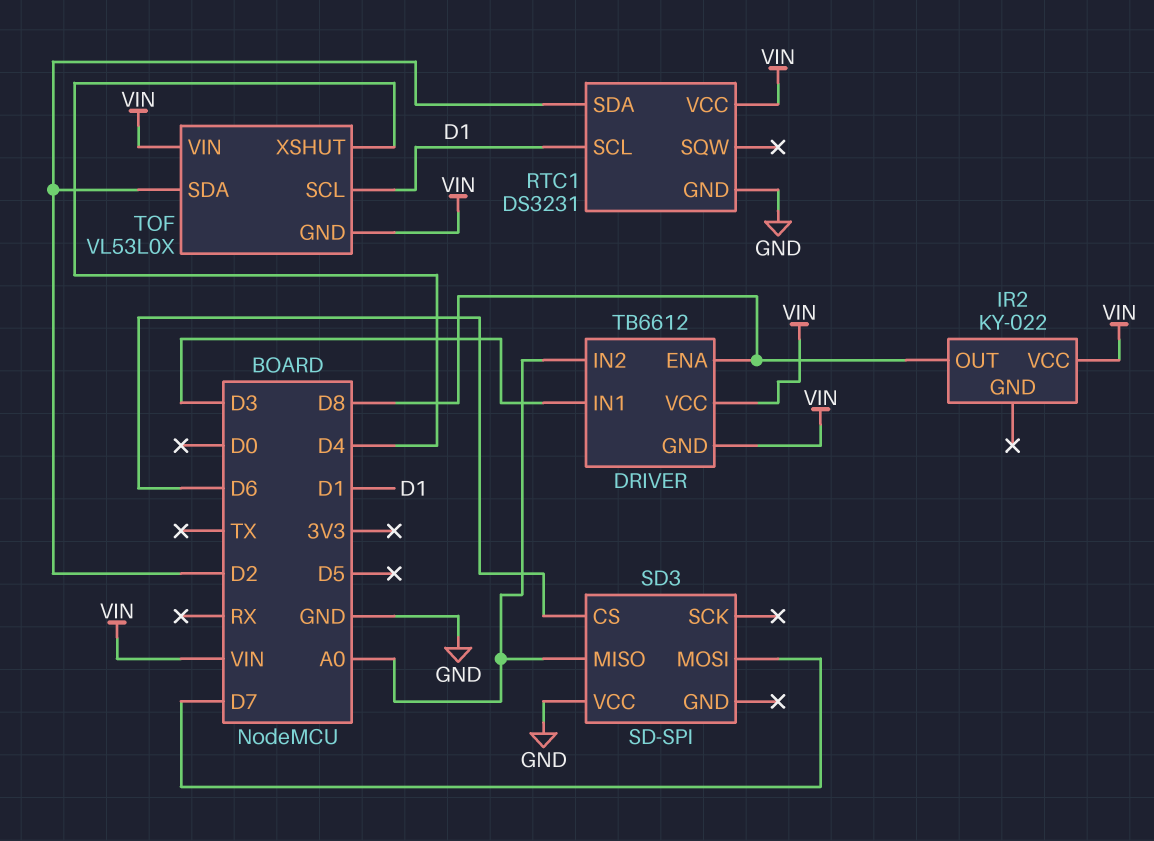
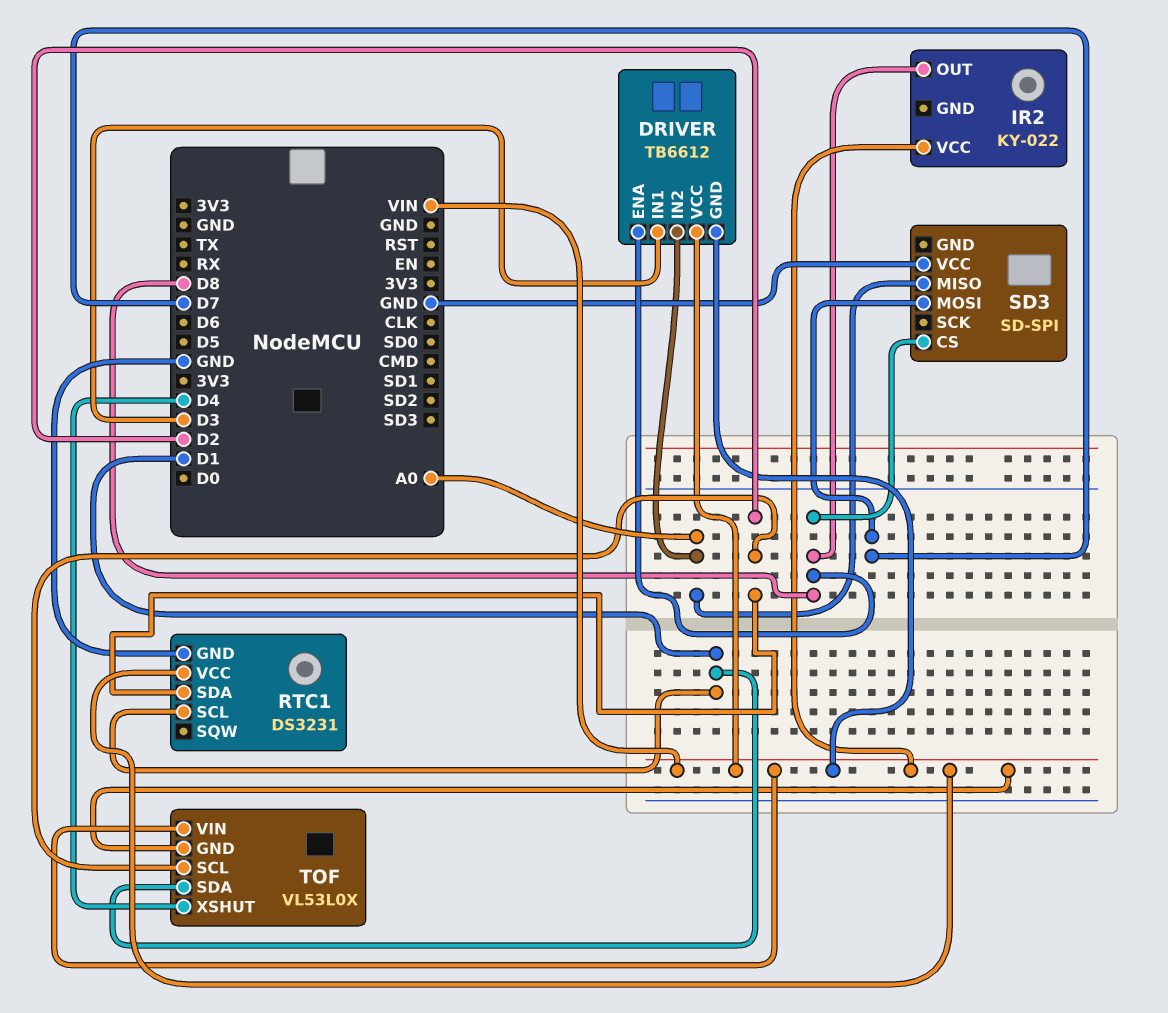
SD3 pin CS: D6 -> D8
TOF pin SCL: D1 -> D2
TOF pin SDA: D2 -> D1

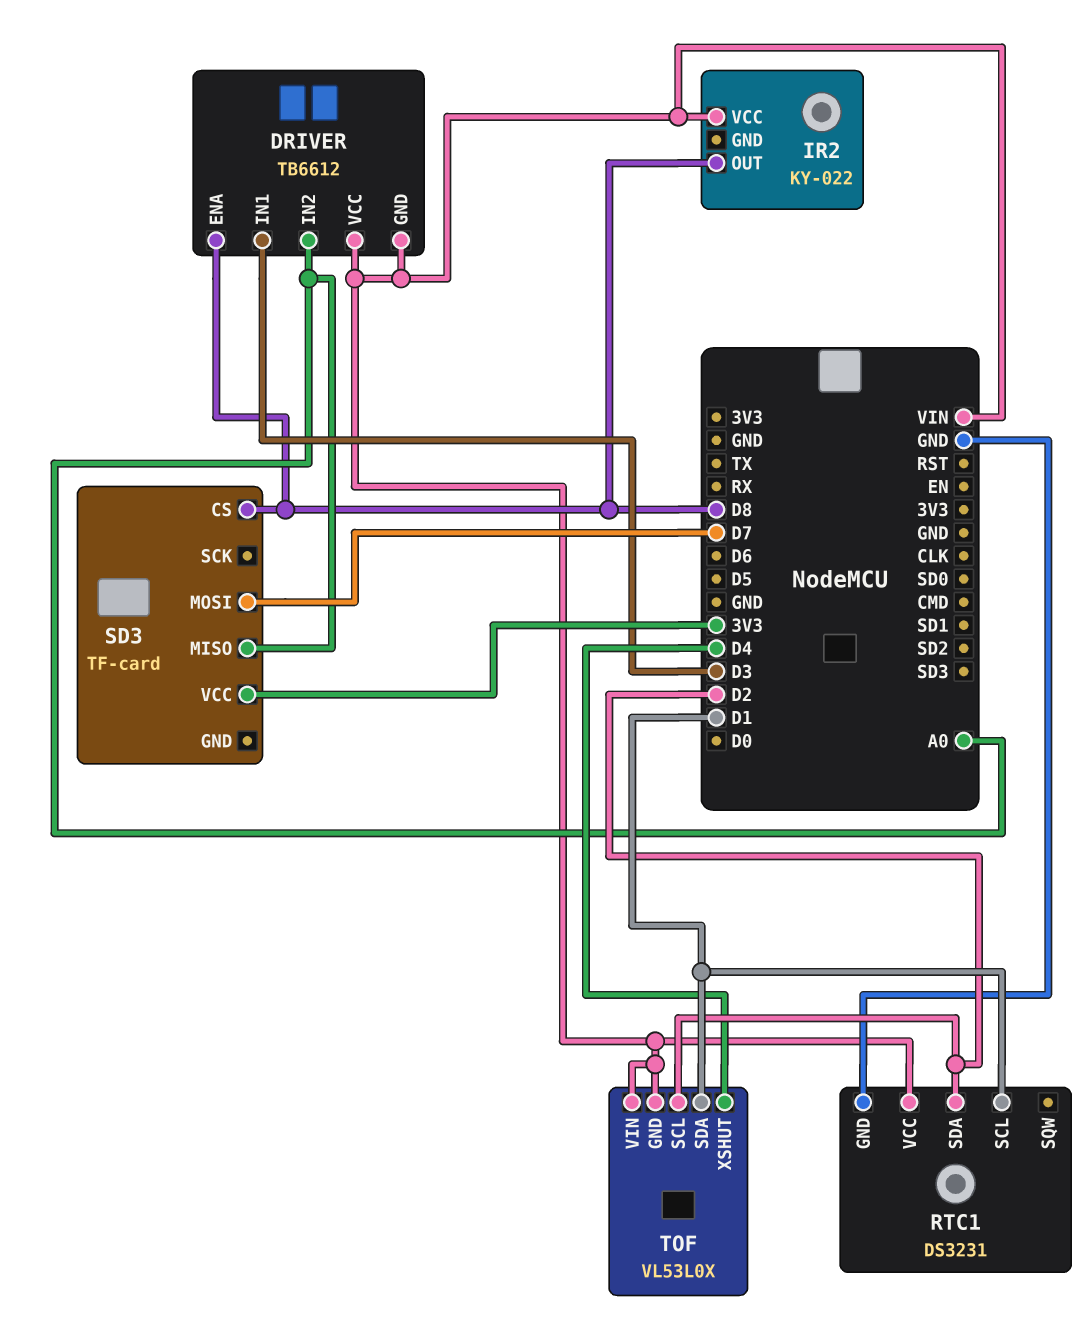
SD3: SD-SPI -> TF-card
SD3 pin VCC: GND -> 3V3

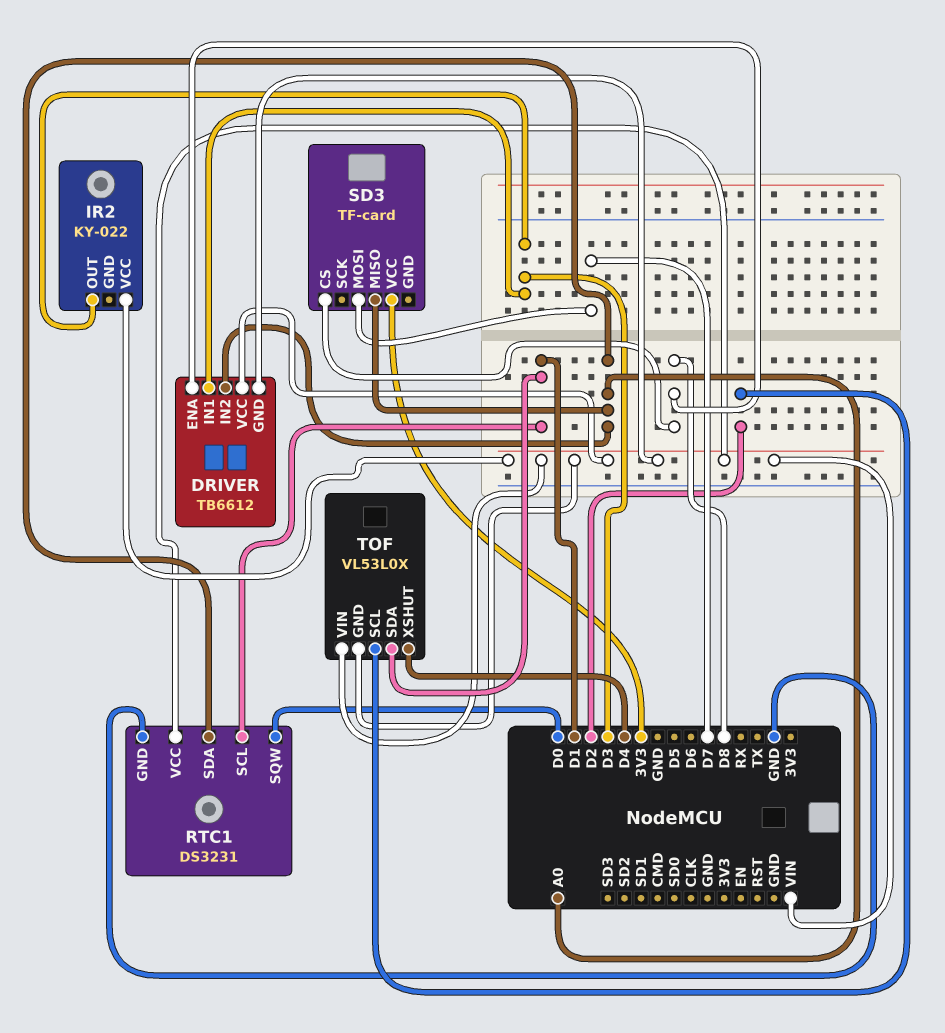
IR2 pin OUT: D8 -> D3
RTC1 pin SDA: D2 -> A0
RTC1 pin SQW: none -> D0

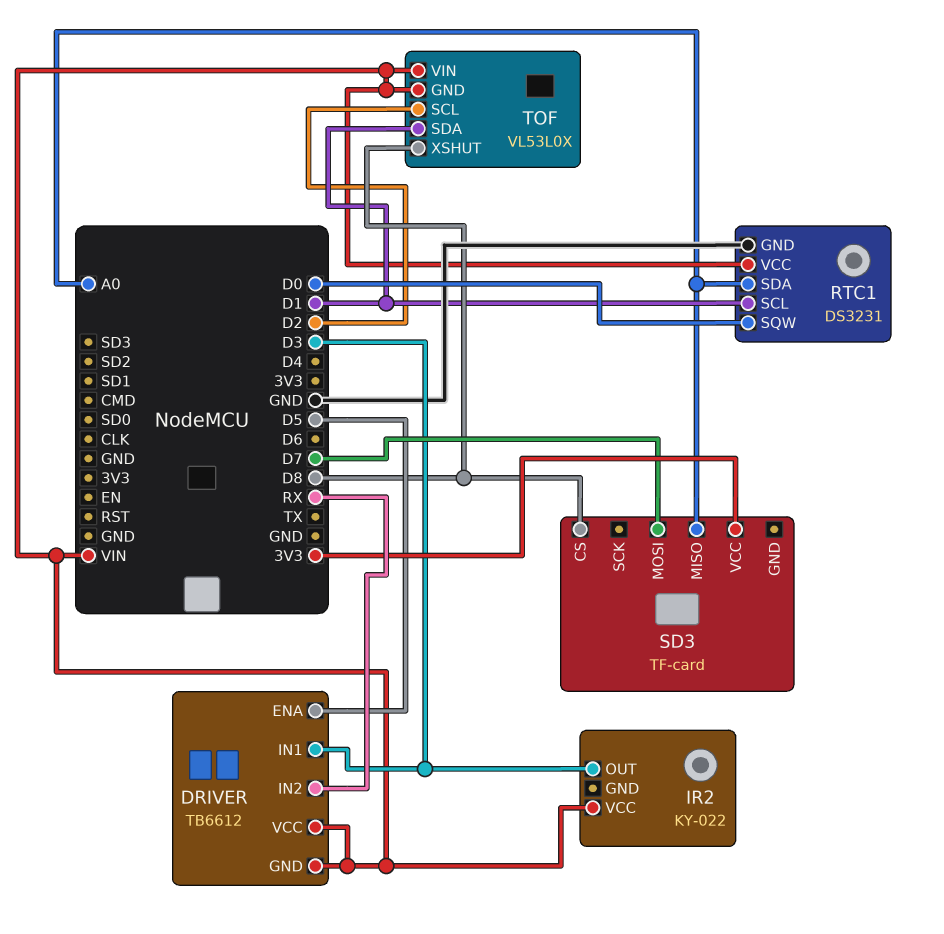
DRIVER pin ENA: D8 -> D5
DRIVER pin IN2: A0 -> RX
TOF pin XSHUT: D4 -> D8

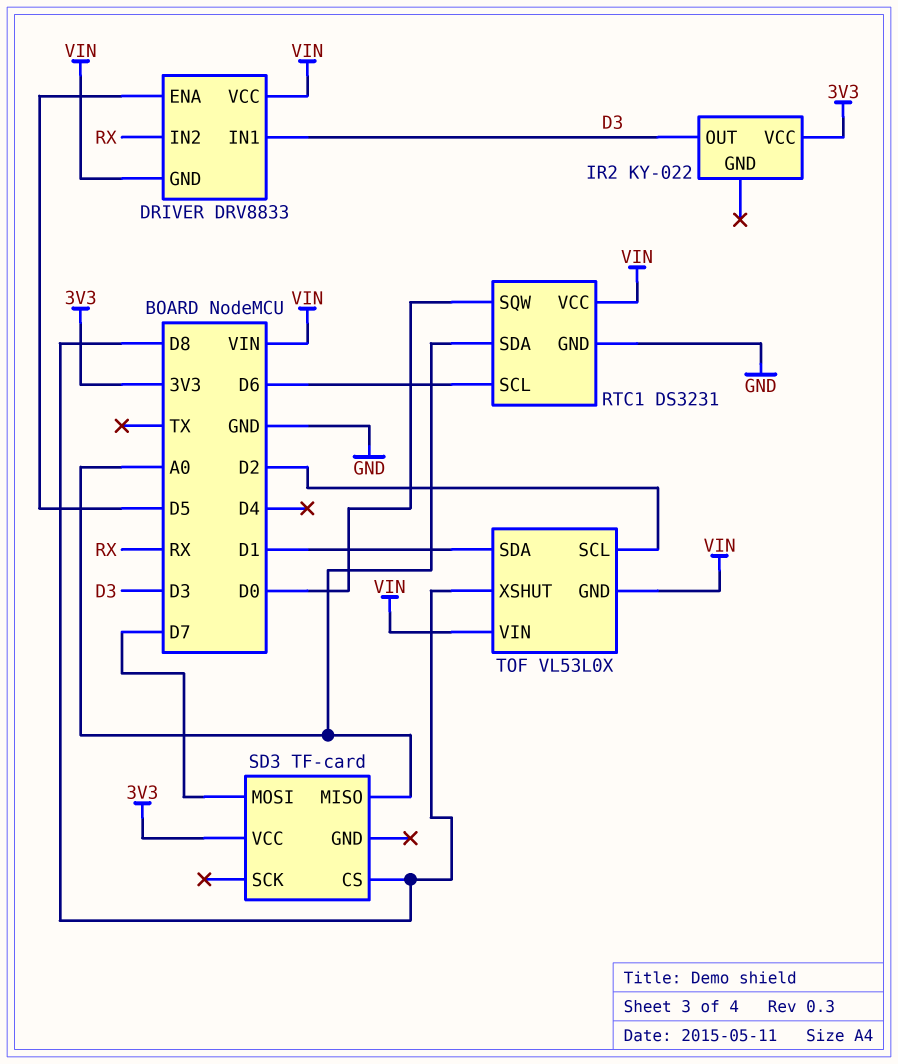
DRIVER: TB6612 -> DRV8833
IR2 pin VCC: VIN -> 3V3
RTC1 pin SCL: D1 -> D6

